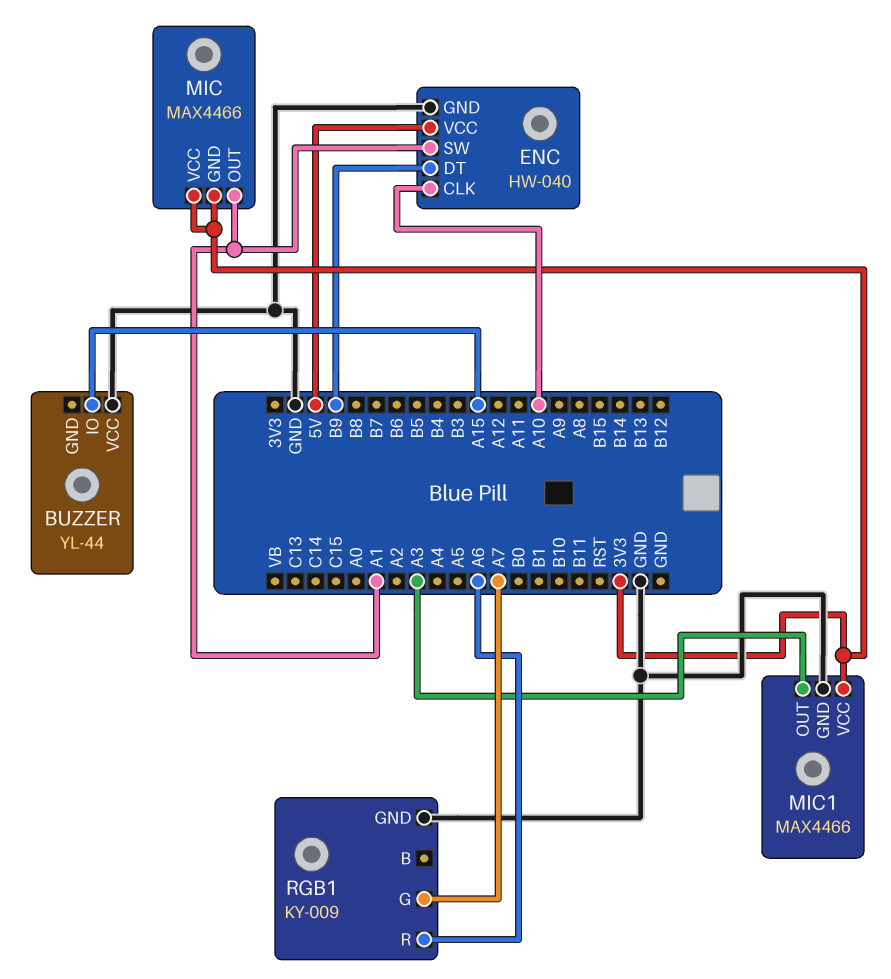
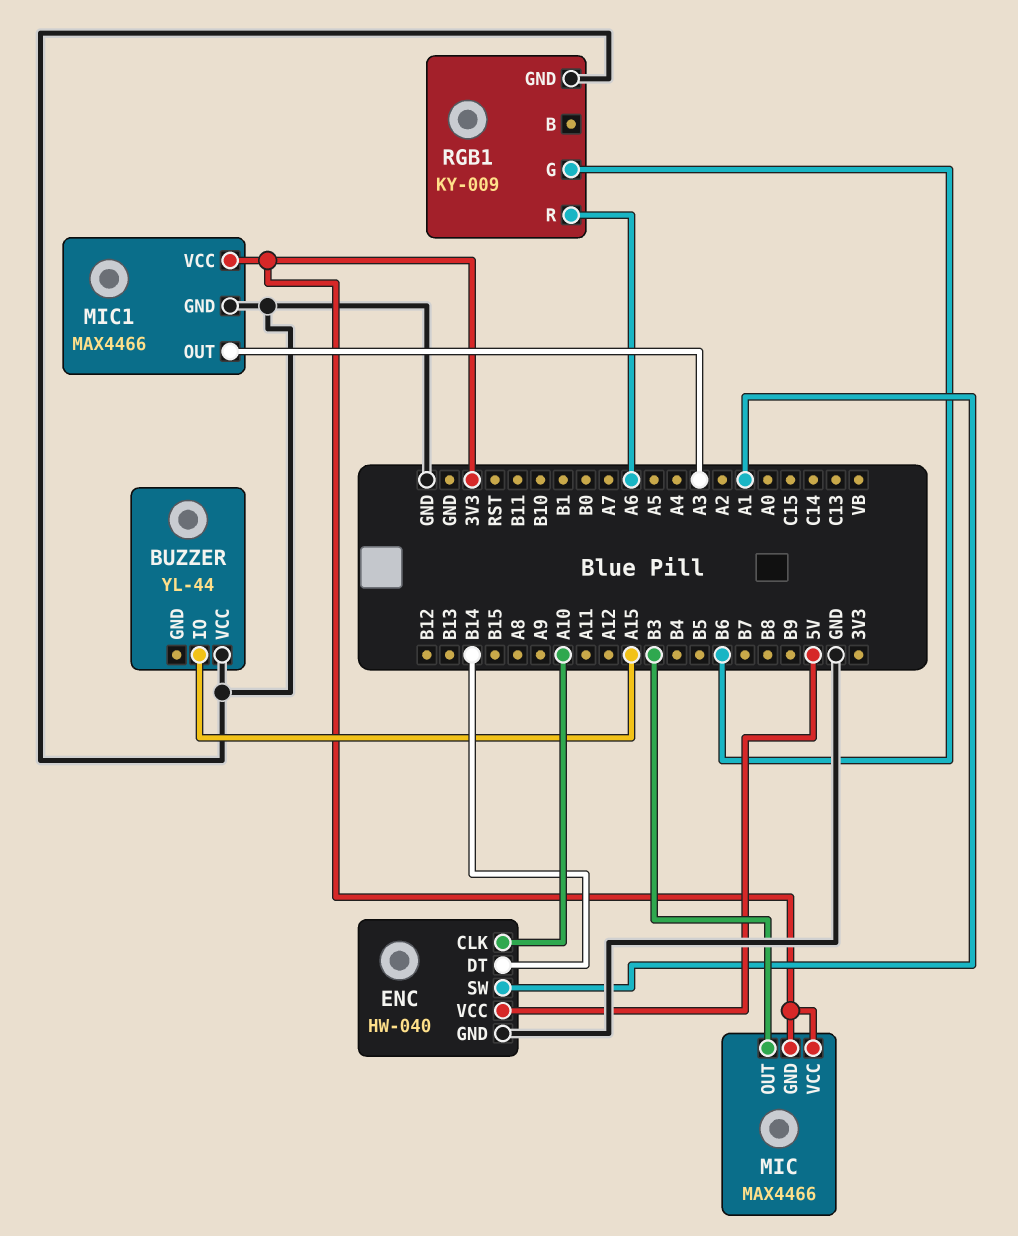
ENC pin DT: B9 -> B14
MIC pin OUT: A1 -> B3
RGB1 pin G: A7 -> B6

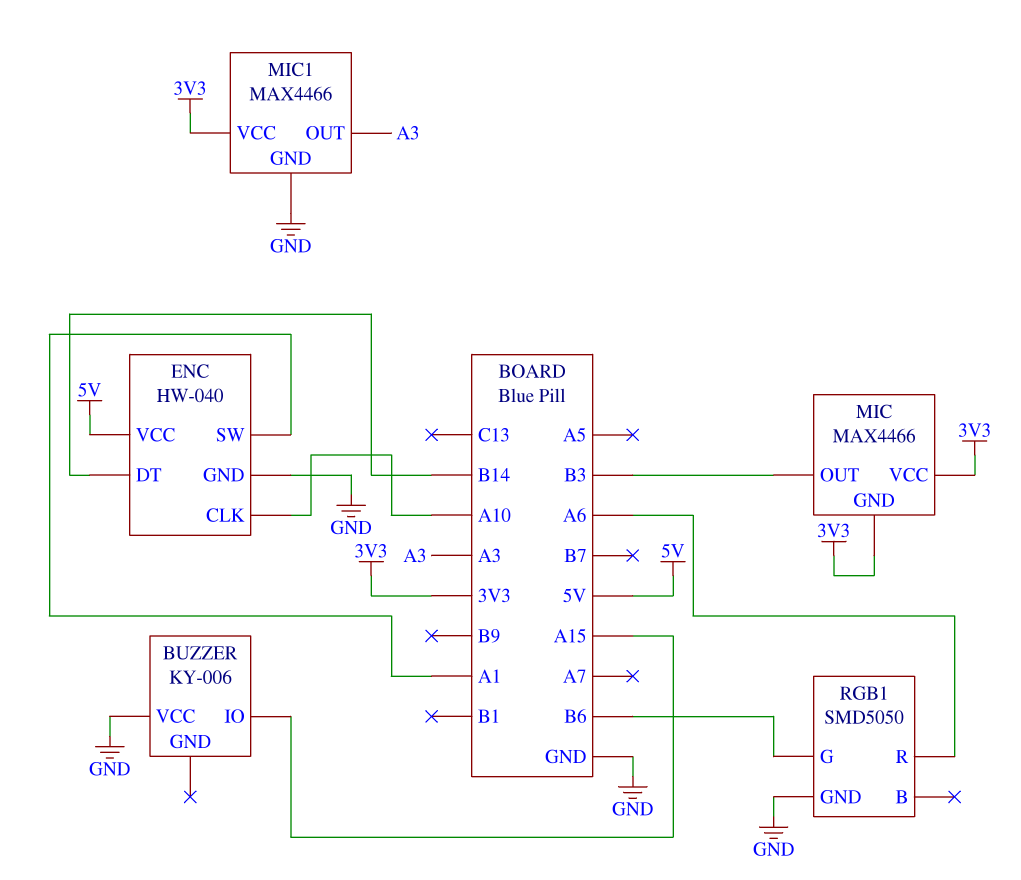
BUZZER: YL-44 -> KY-006
RGB1: KY-009 -> SMD5050

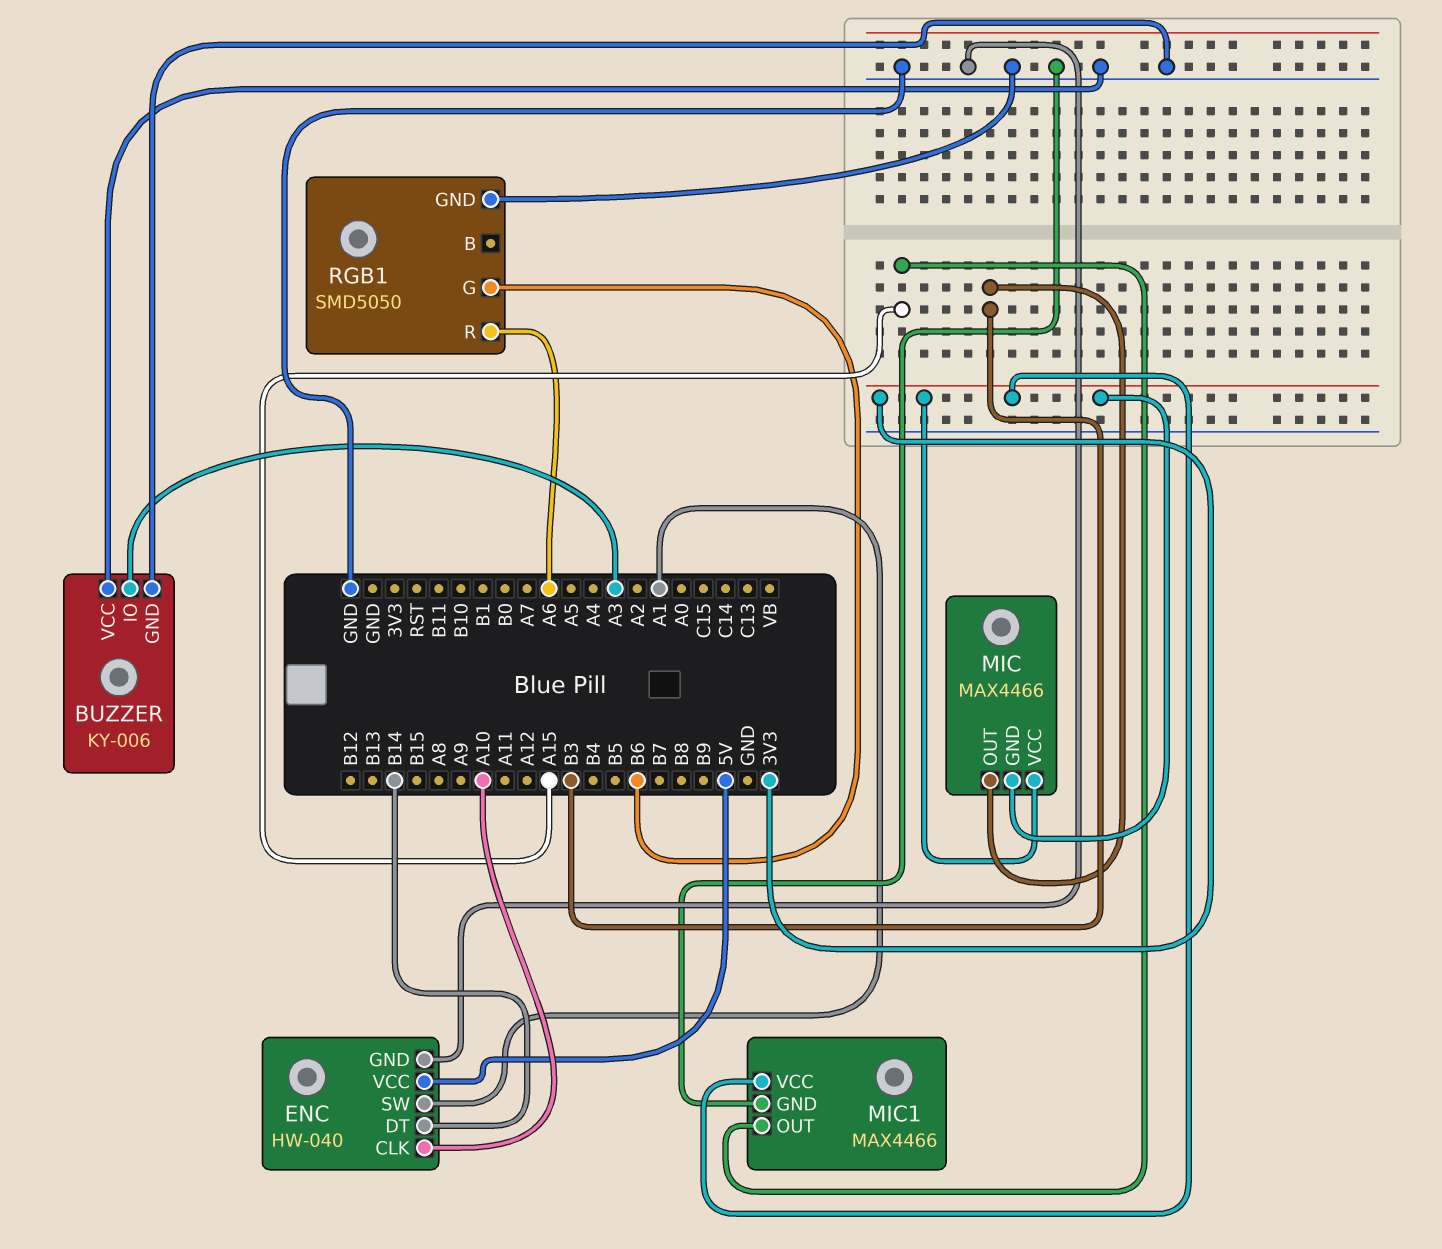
BUZZER pin GND: none -> GND
BUZZER pin IO: A15 -> A3
MIC1 pin OUT: A3 -> A15

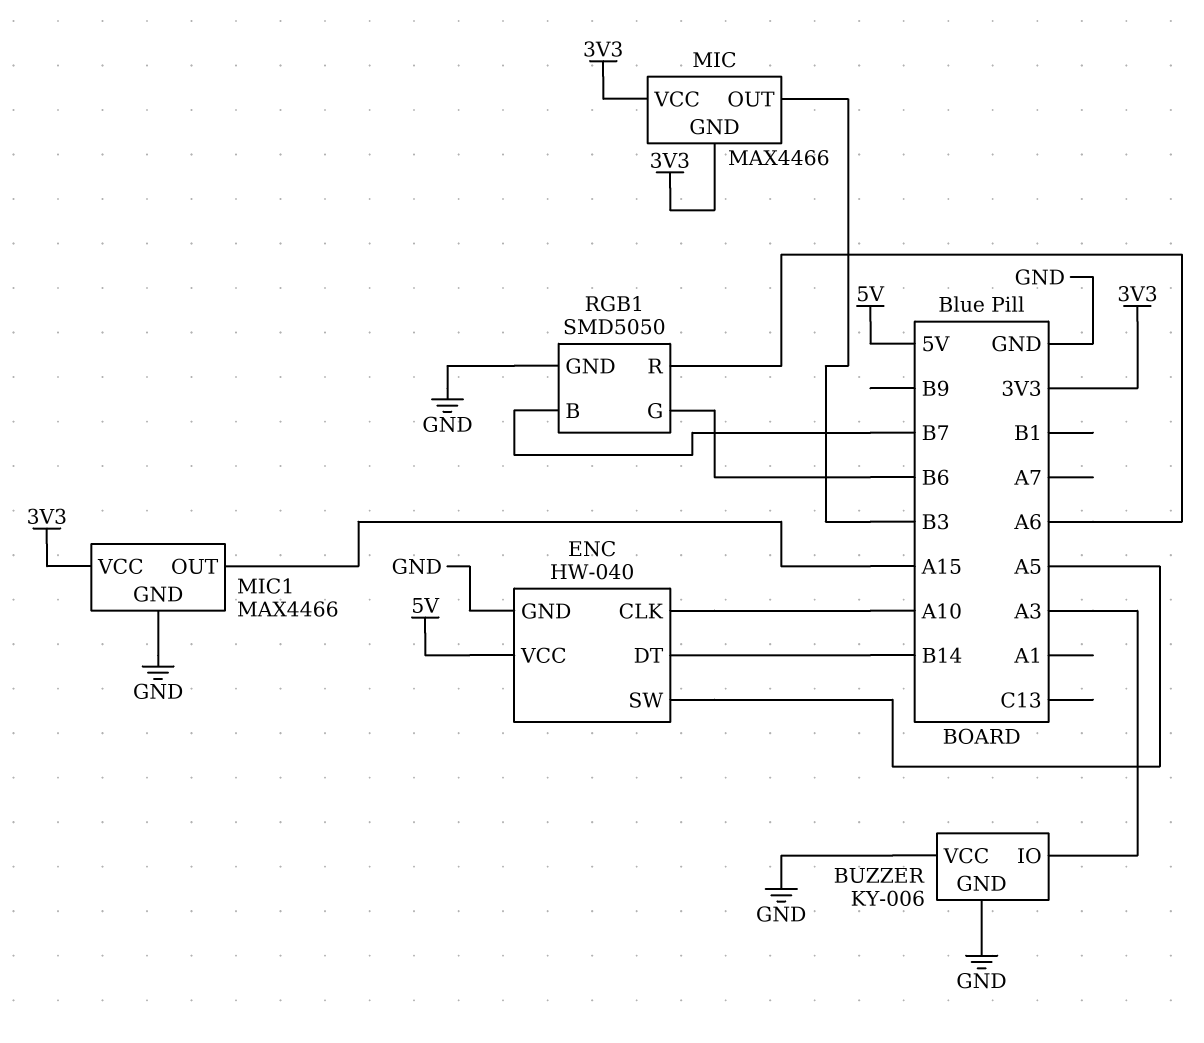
ENC pin SW: A1 -> A5
RGB1 pin B: none -> B7

